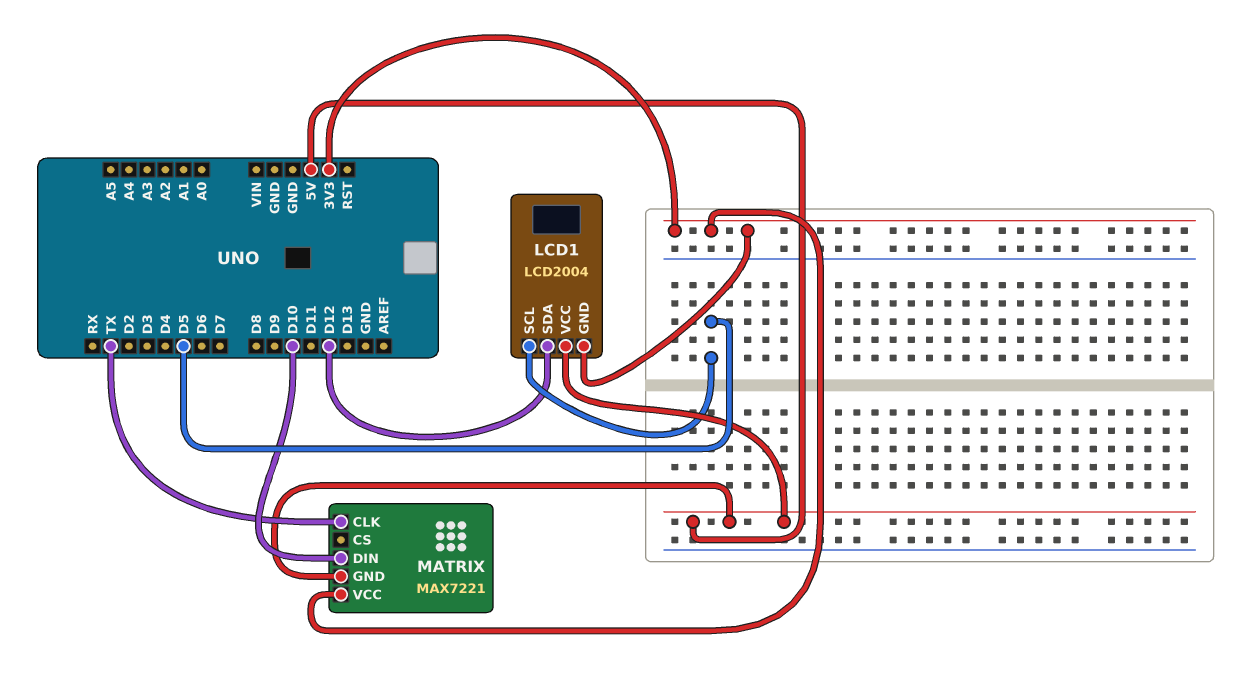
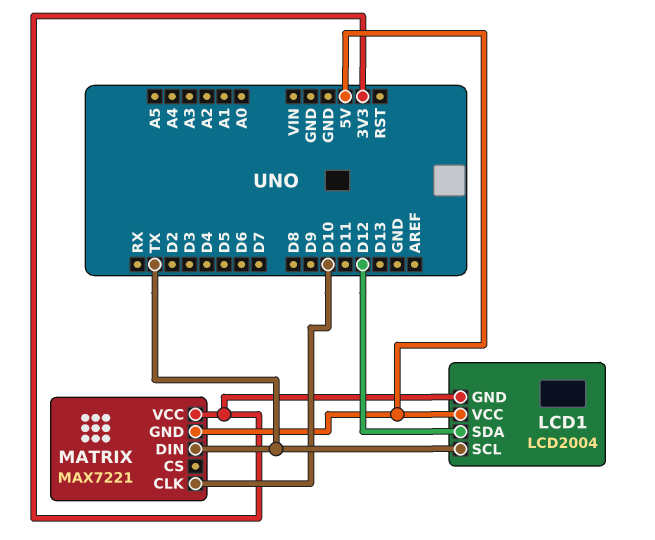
LCD1 pin SCL: D5 -> TX
MATRIX pin CLK: TX -> D10
MATRIX pin DIN: D10 -> TX

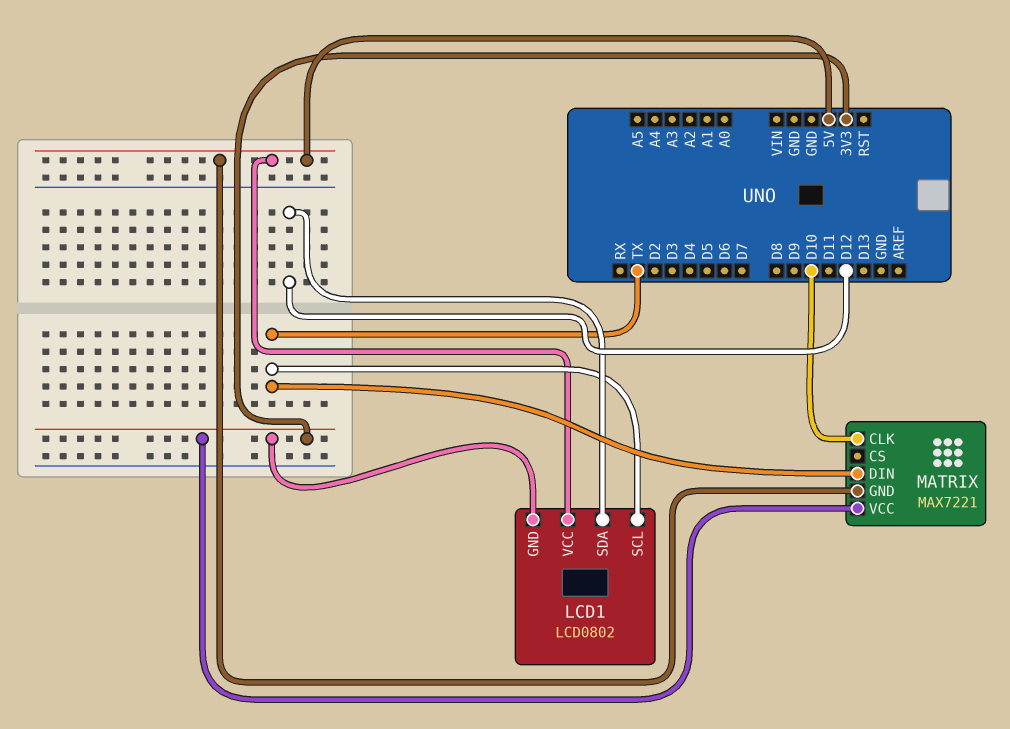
LCD1: LCD2004 -> LCD0802

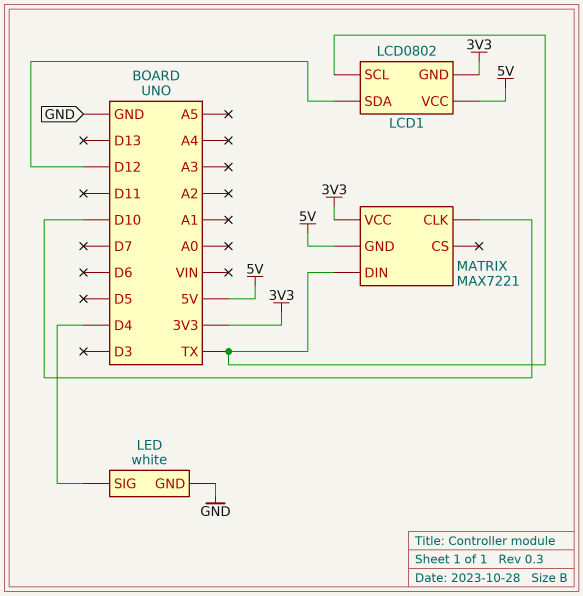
LED: none -> white
LED pin GND: none -> GND
LED pin SIG: none -> D4

